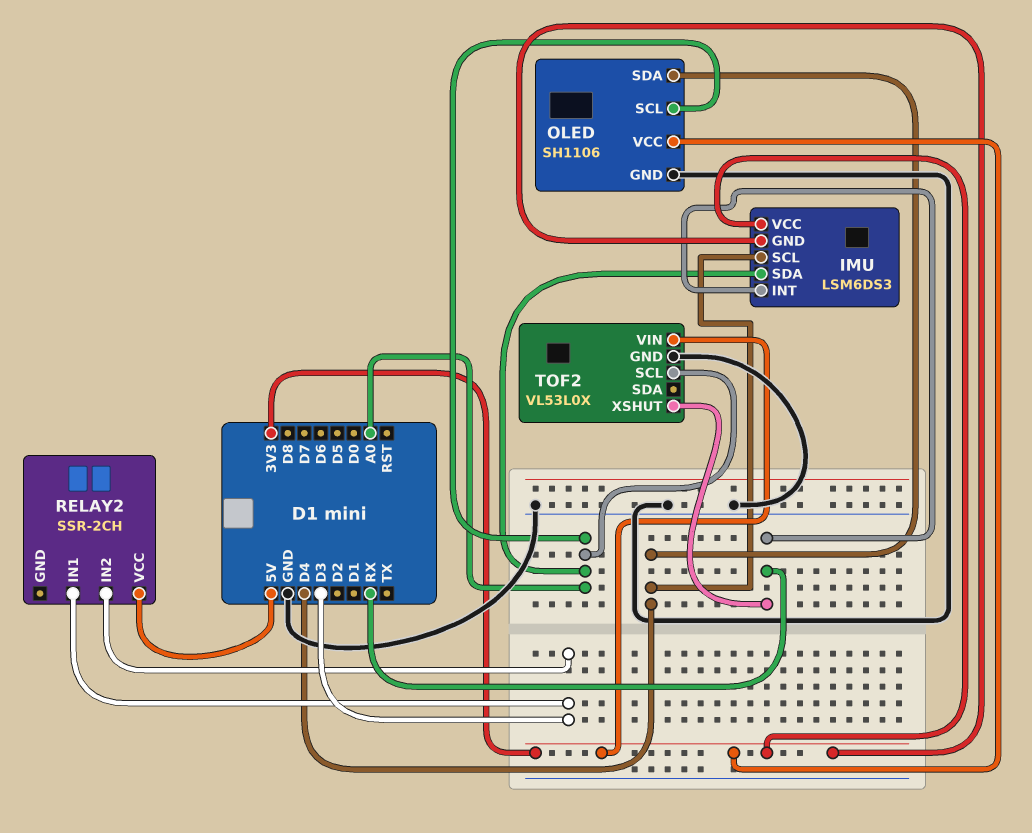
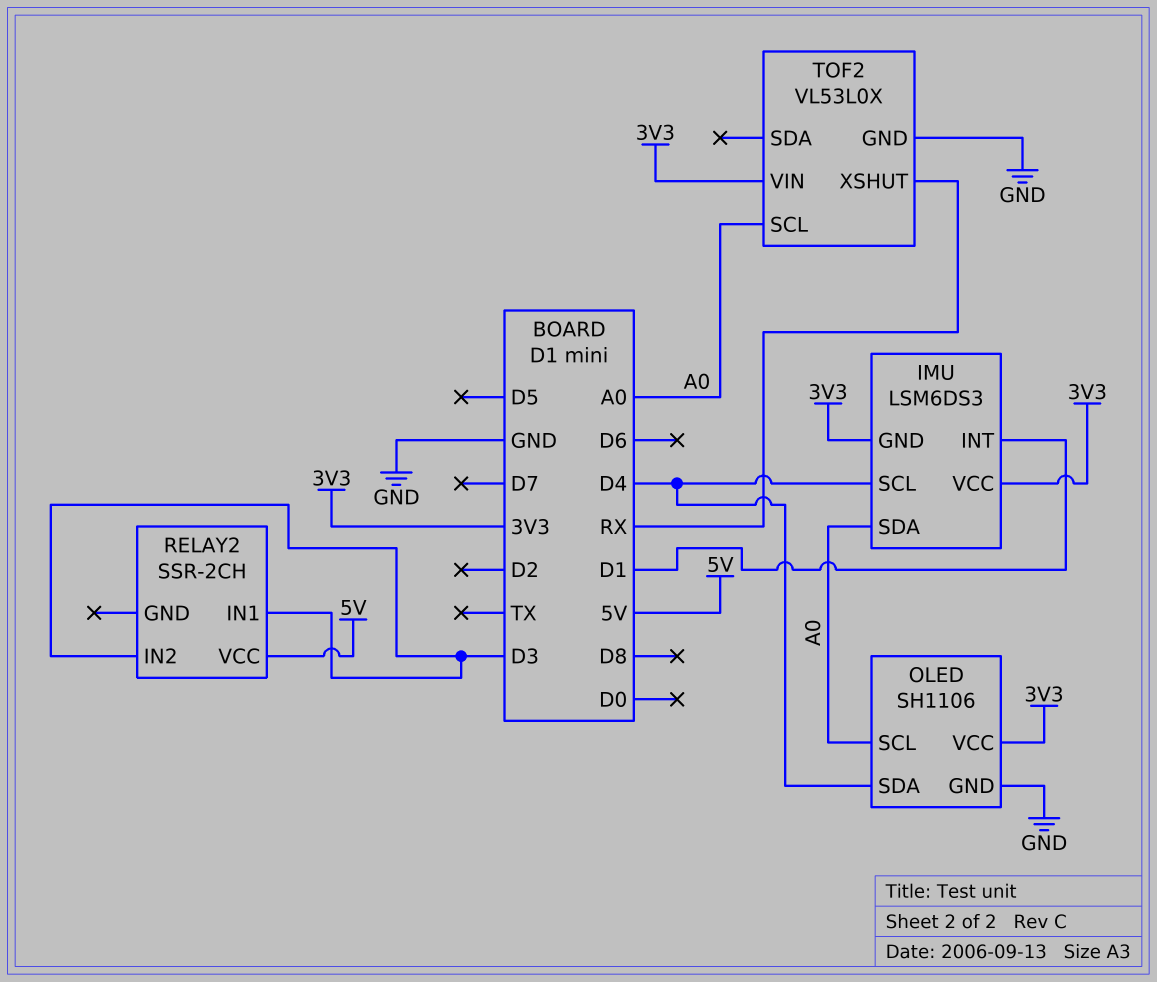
IMU pin INT: RX -> D1

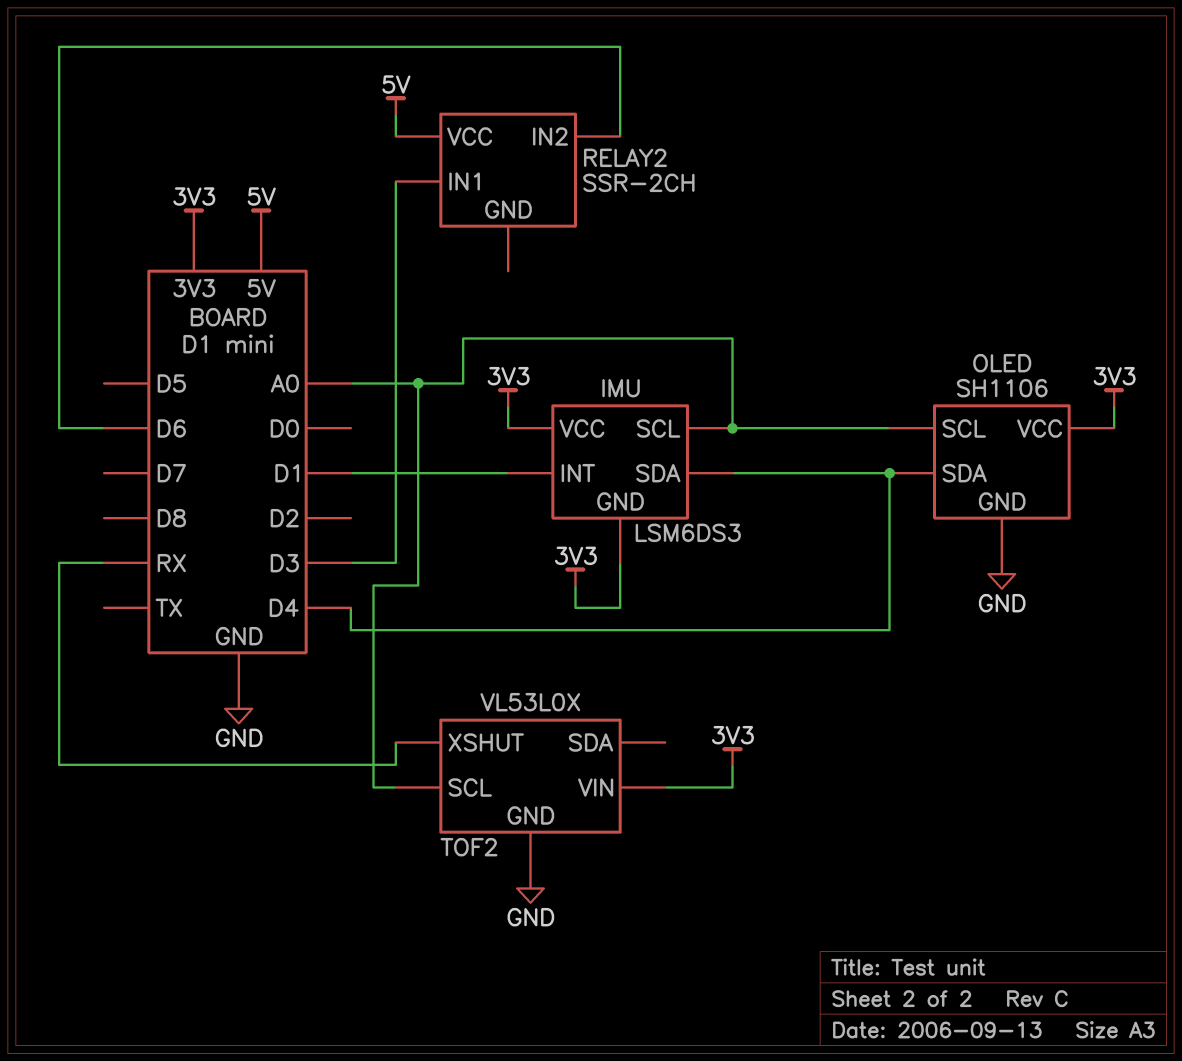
IMU pin SCL: D4 -> A0
IMU pin SDA: A0 -> D4
RELAY2 pin IN2: D3 -> D6

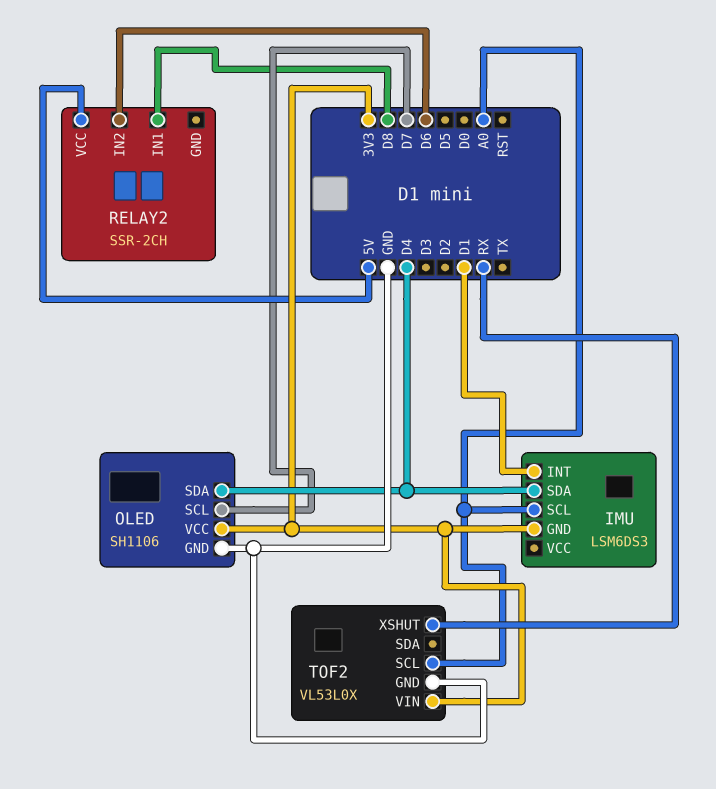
IMU pin VCC: 3V3 -> none
OLED pin SCL: A0 -> D7
RELAY2 pin IN1: D3 -> D8

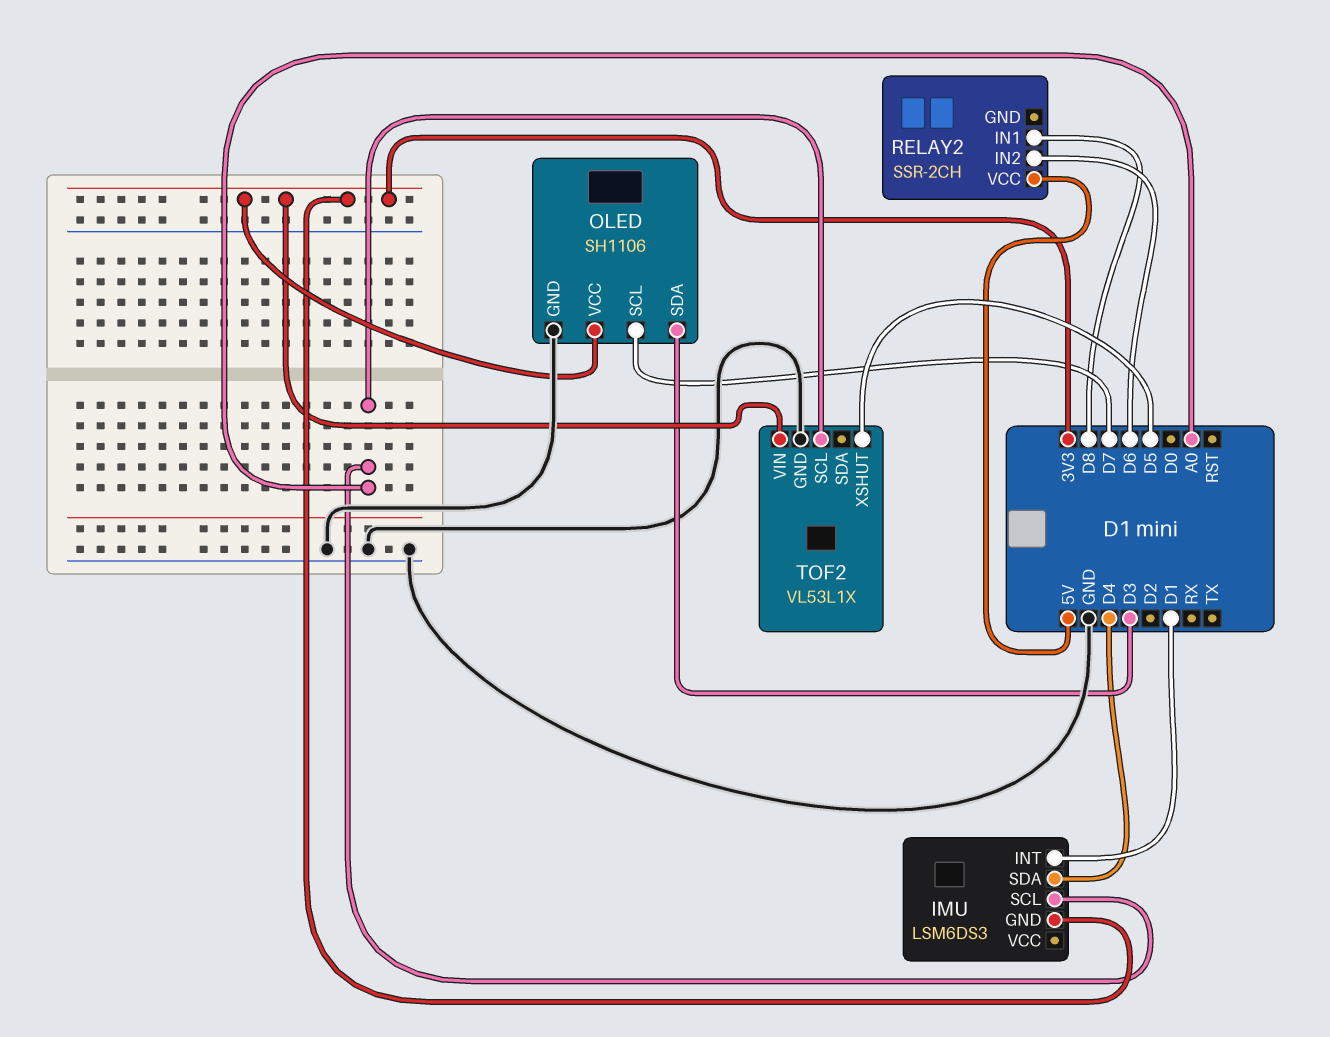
OLED pin SDA: D4 -> D3
TOF2: VL53L0X -> VL53L1X
TOF2 pin XSHUT: RX -> D5

